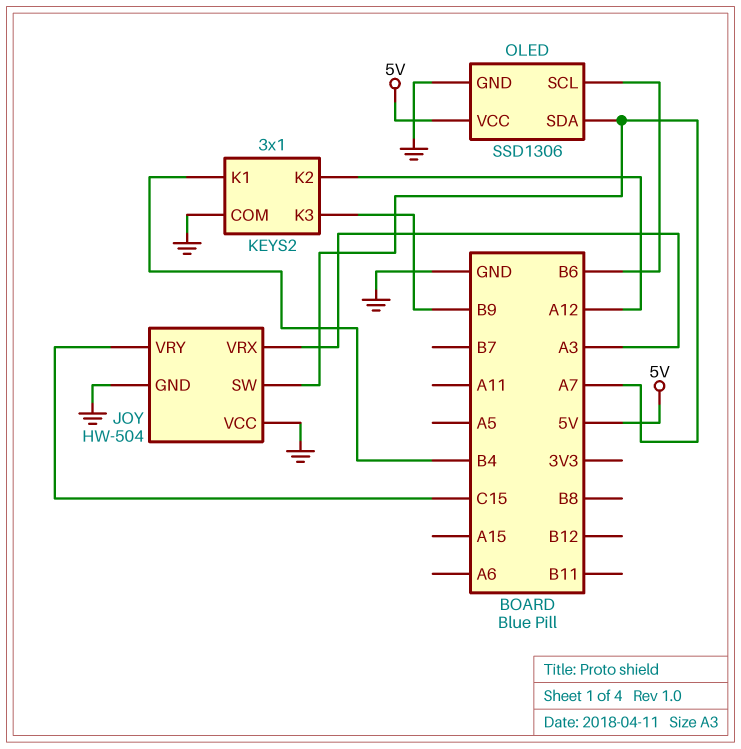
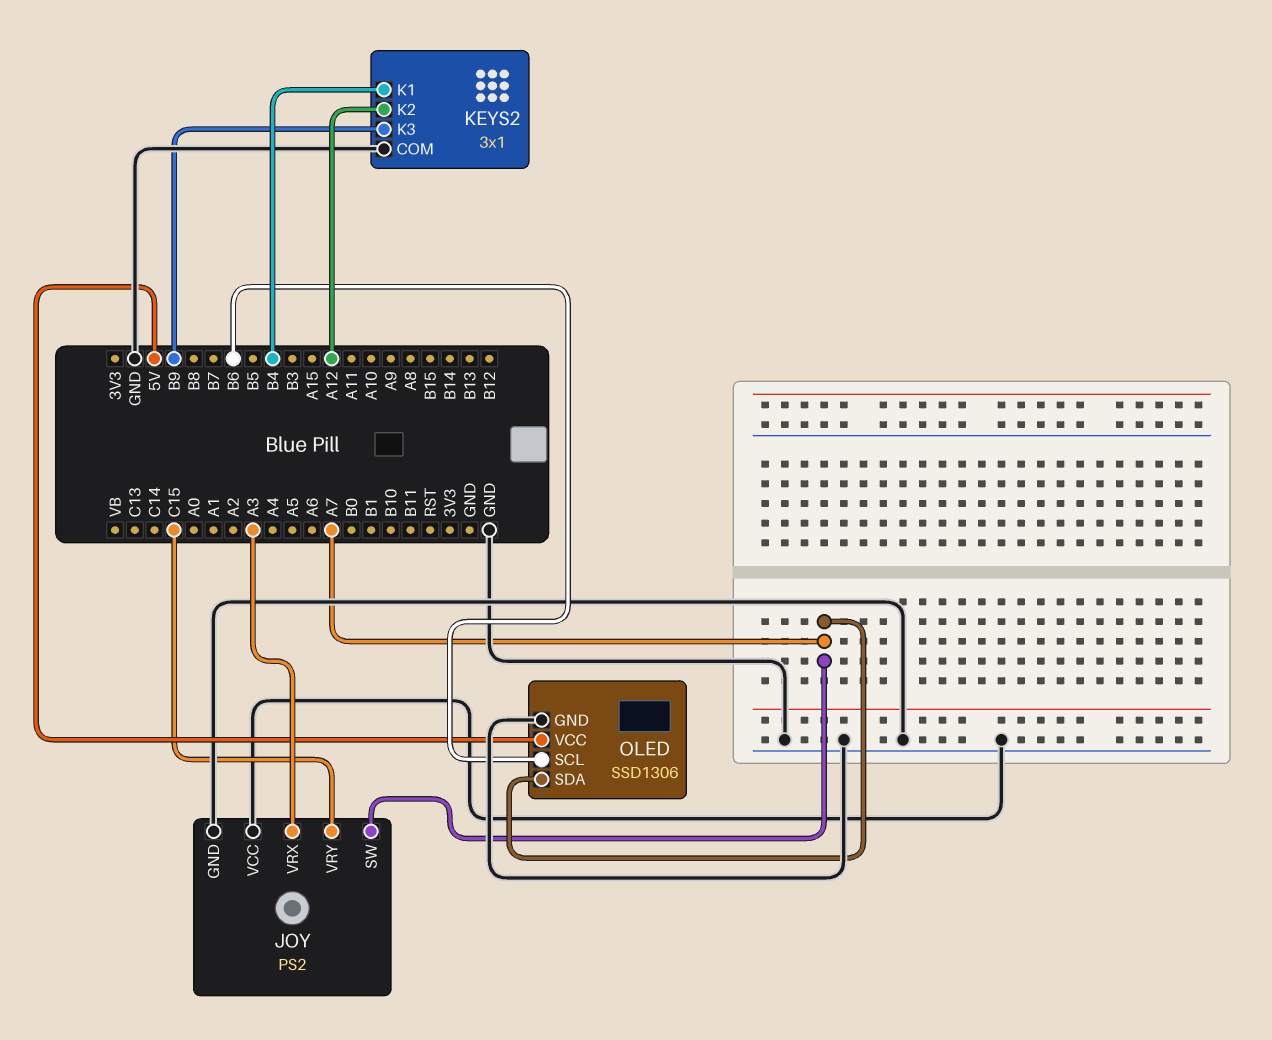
JOY: HW-504 -> PS2

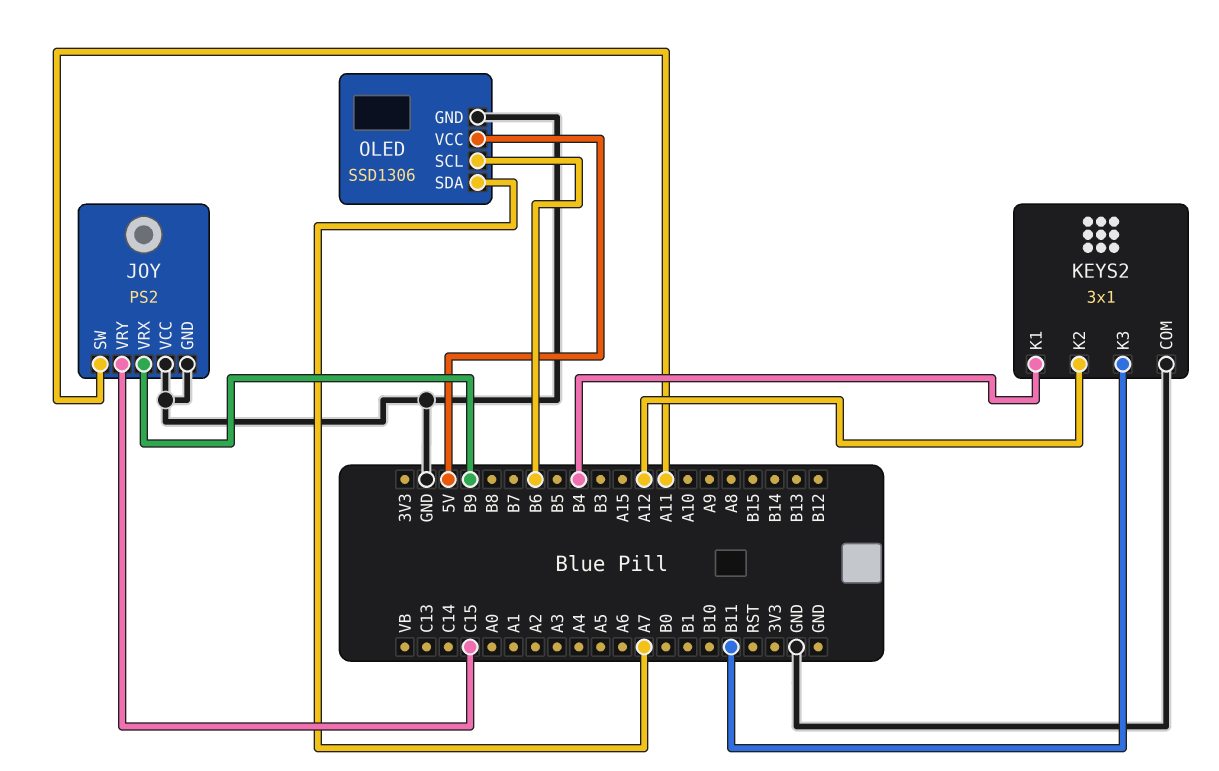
JOY pin SW: A7 -> A11
JOY pin VRX: A3 -> B9
KEYS2 pin K3: B9 -> B11

